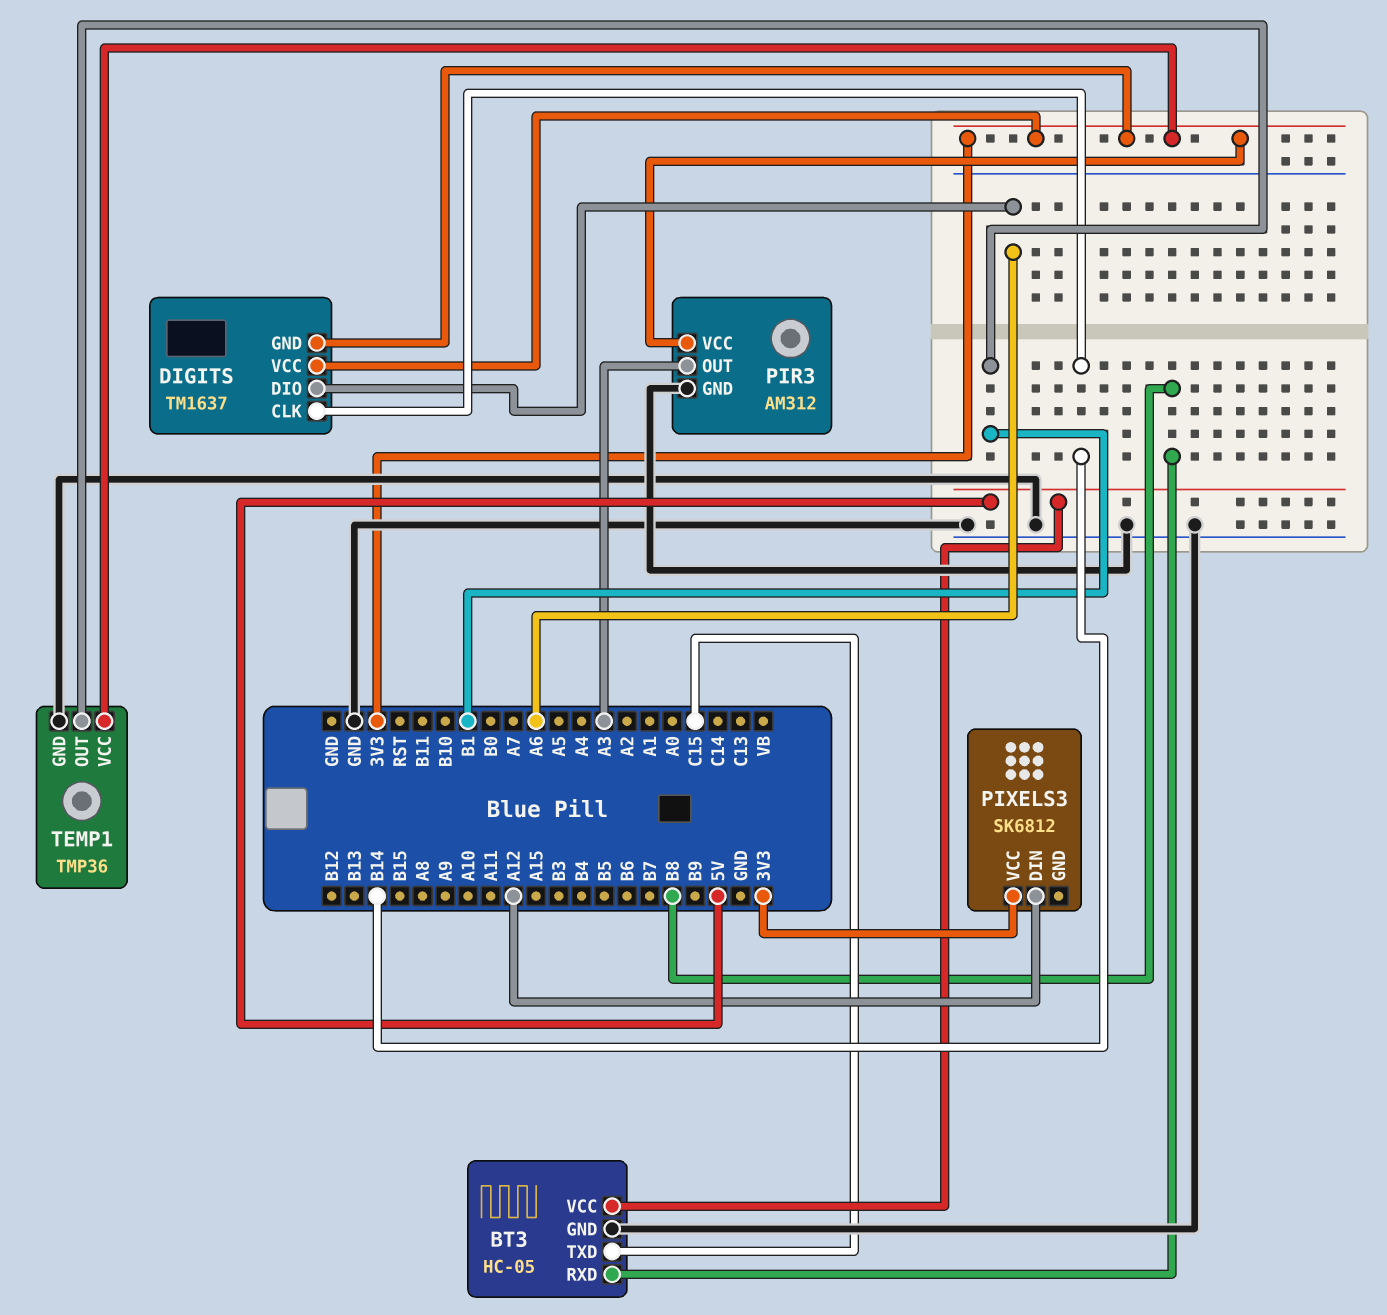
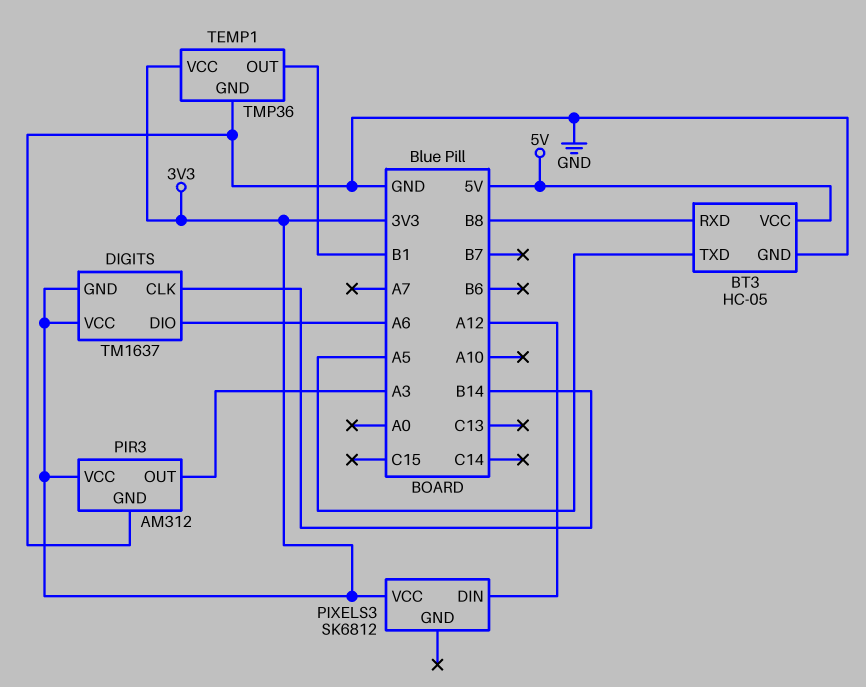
BT3 pin TXD: C15 -> A5

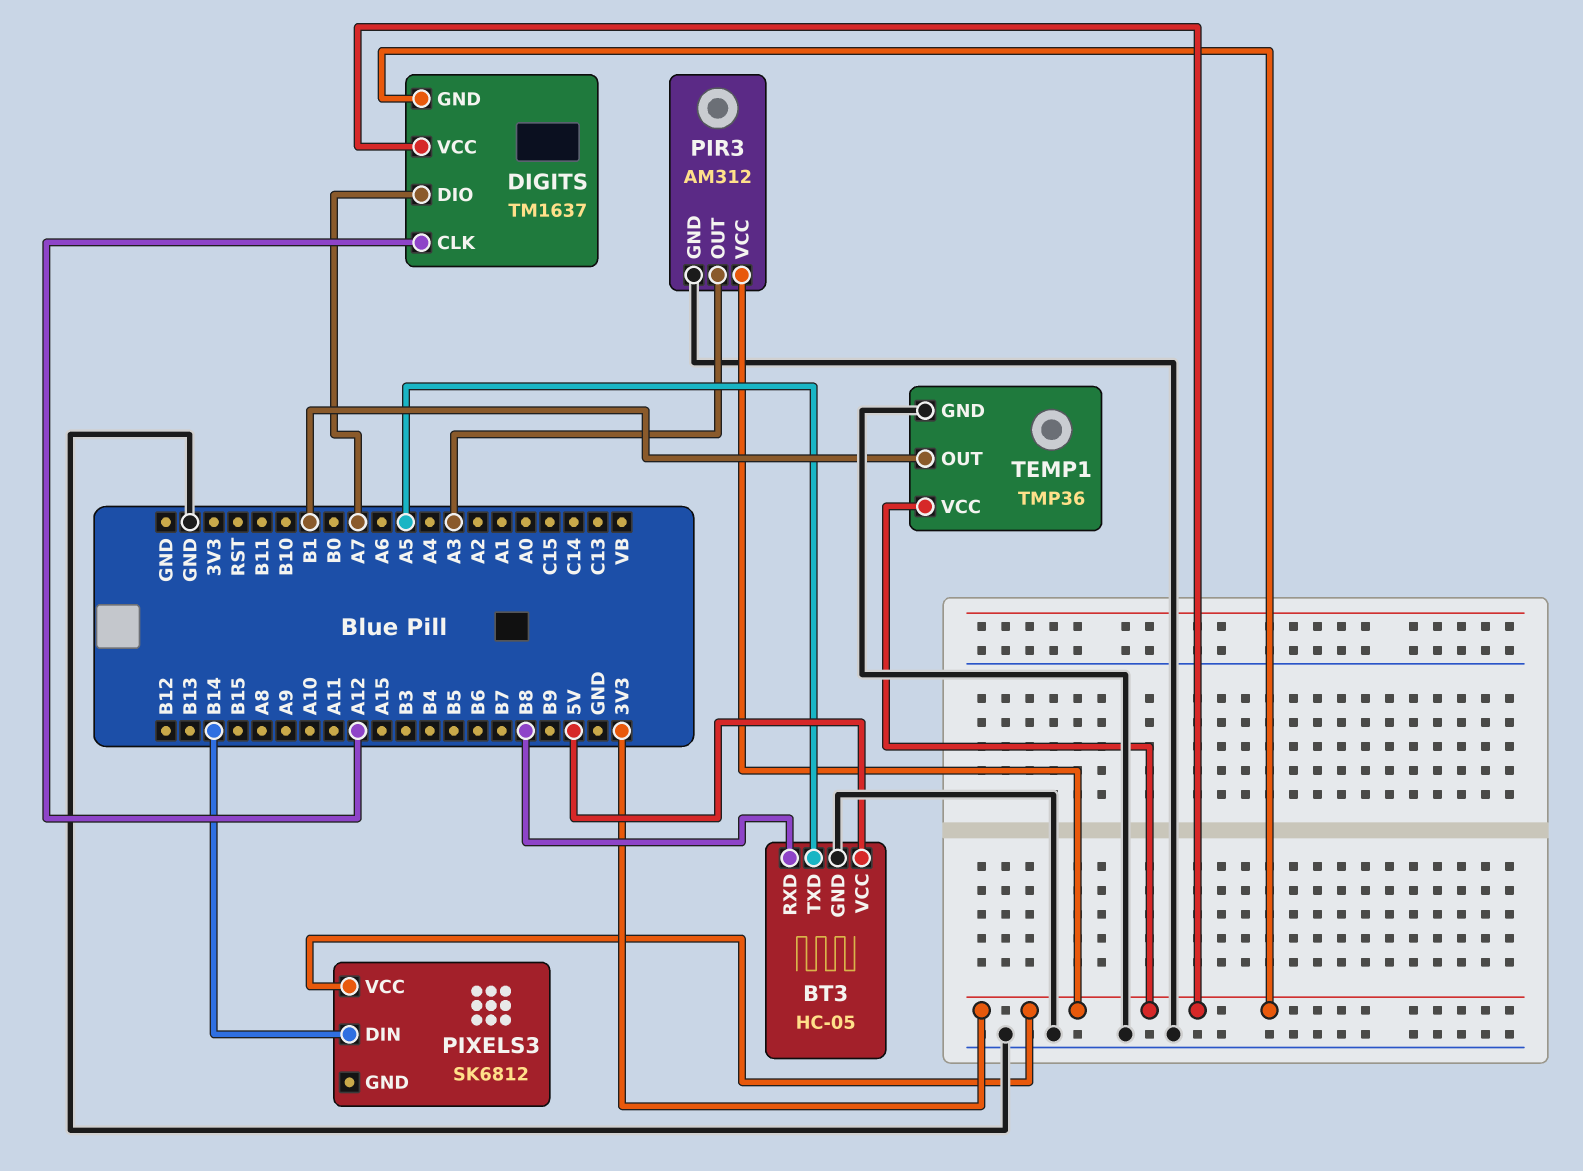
DIGITS pin CLK: B14 -> A12
DIGITS pin DIO: A6 -> A7
PIXELS3 pin DIN: A12 -> B14

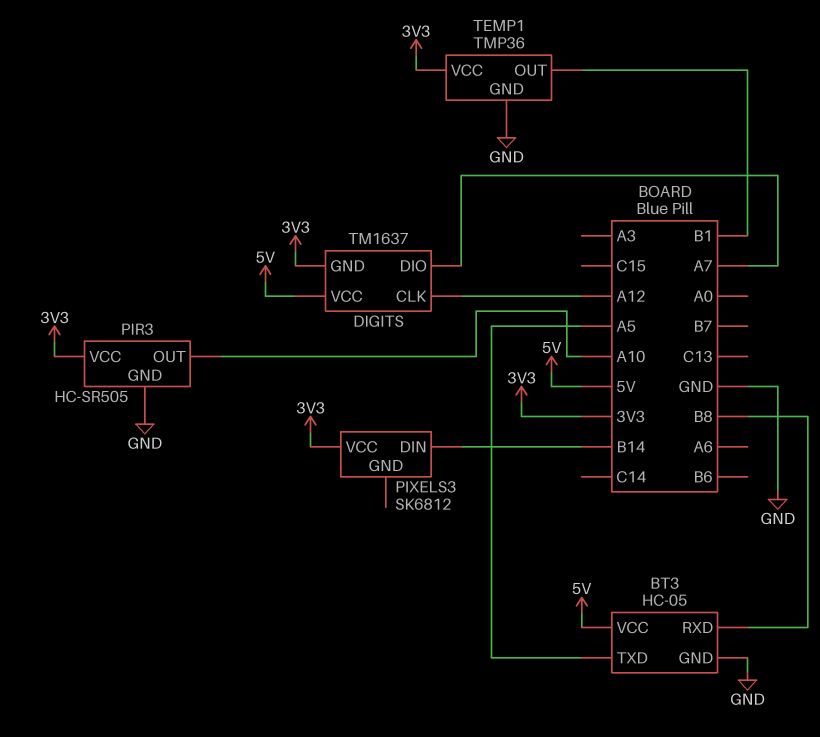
DIGITS pin VCC: 3V3 -> 5V
PIR3: AM312 -> HC-SR505
PIR3 pin OUT: A3 -> A10

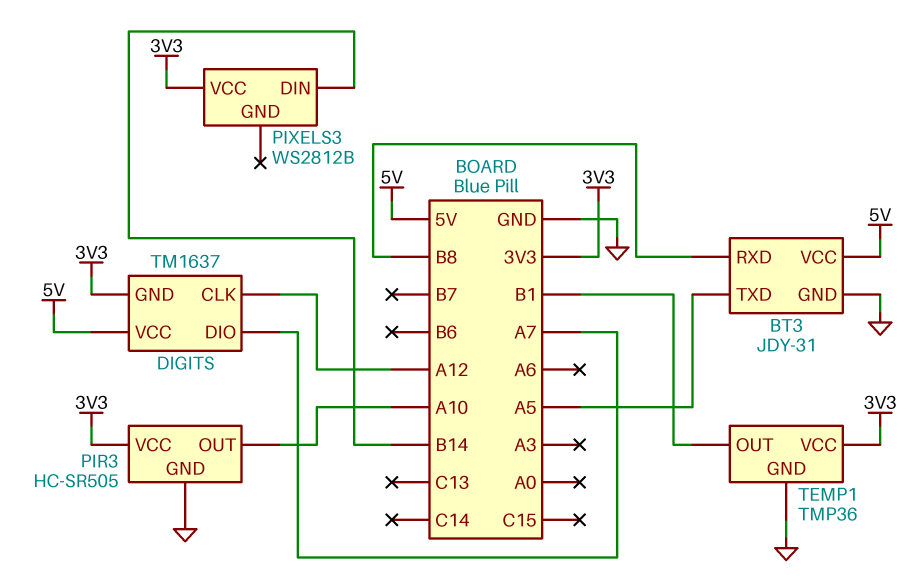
BT3: HC-05 -> JDY-31
PIXELS3: SK6812 -> WS2812B

